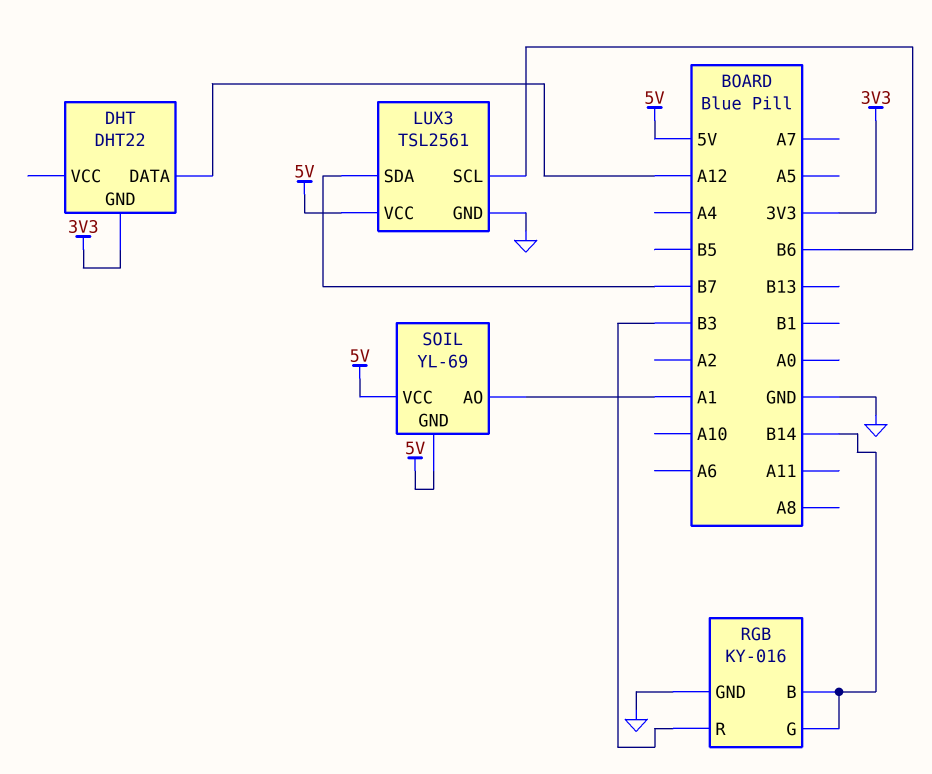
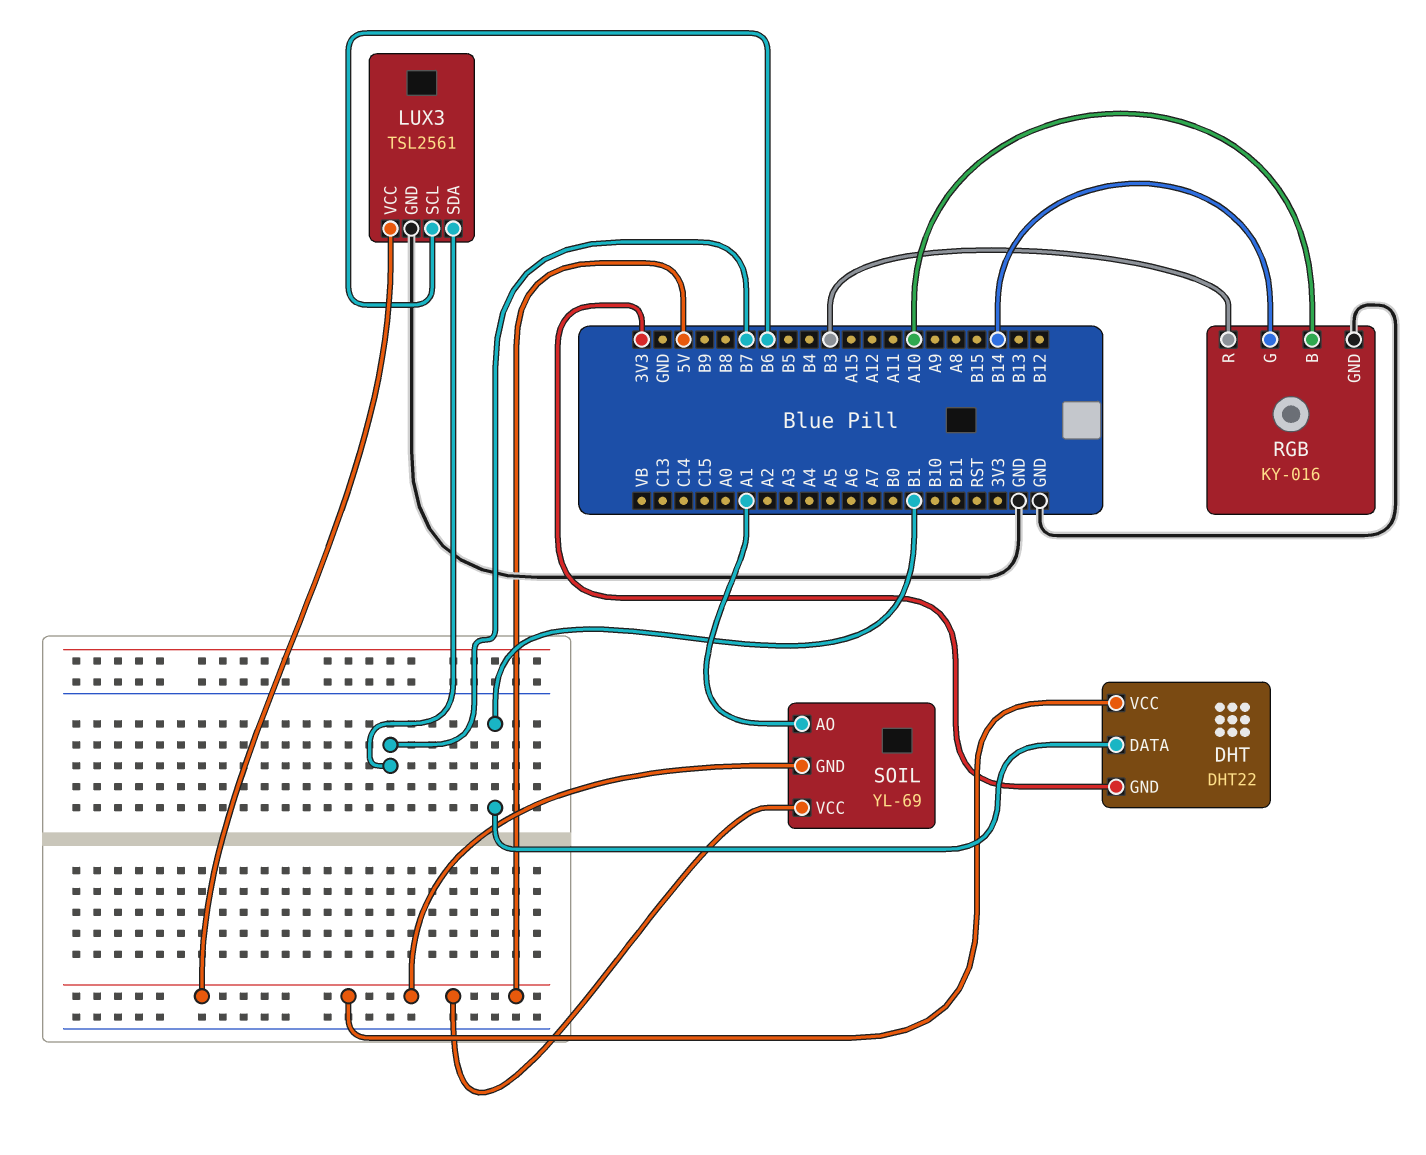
DHT pin DATA: A12 -> B1
DHT pin VCC: none -> 5V
RGB pin B: B14 -> A10

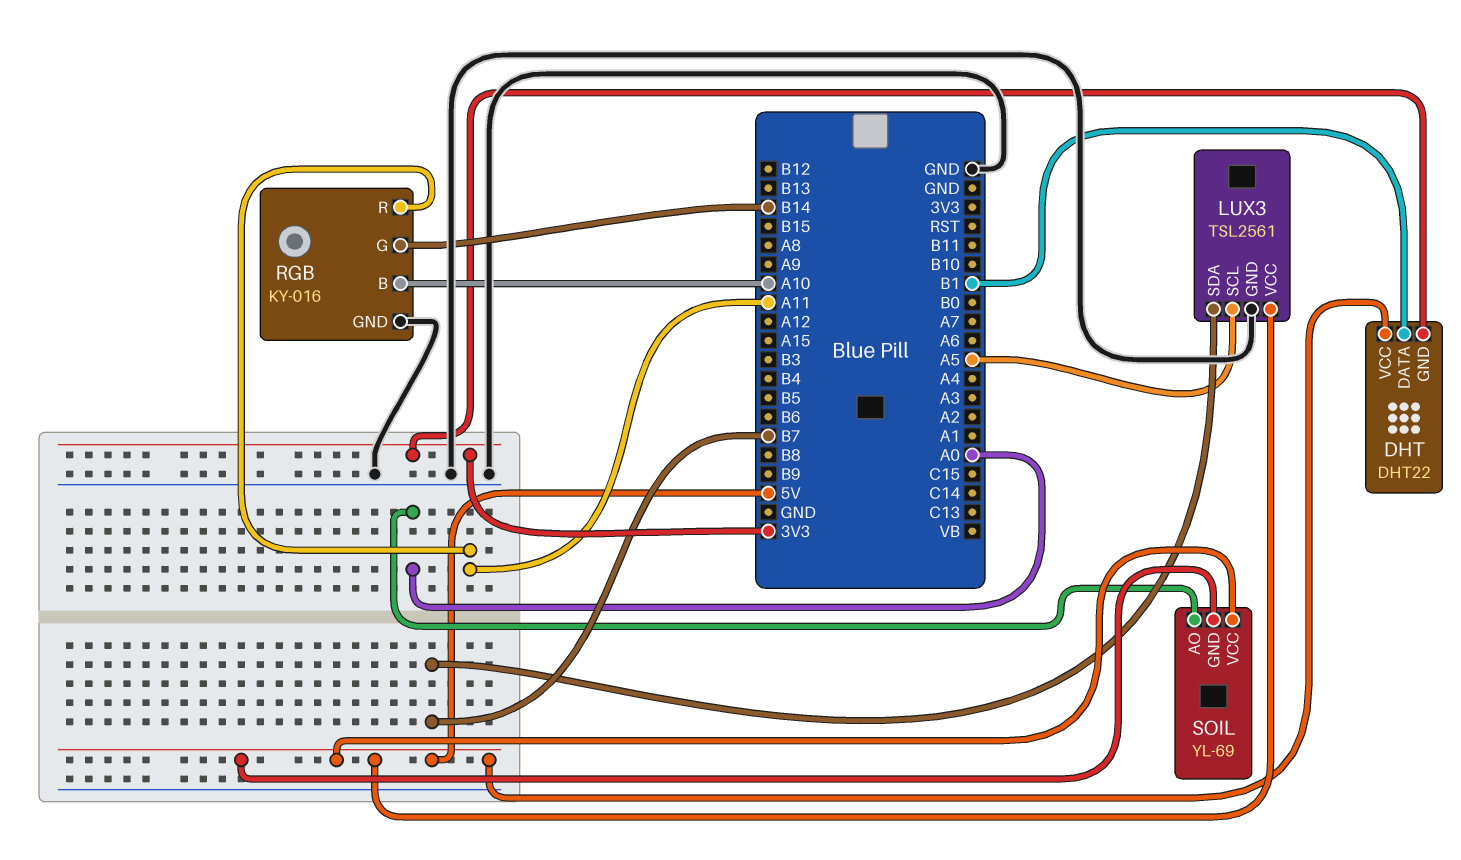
LUX3 pin SCL: B6 -> A5
RGB pin R: B3 -> A11
SOIL pin AO: A1 -> A0

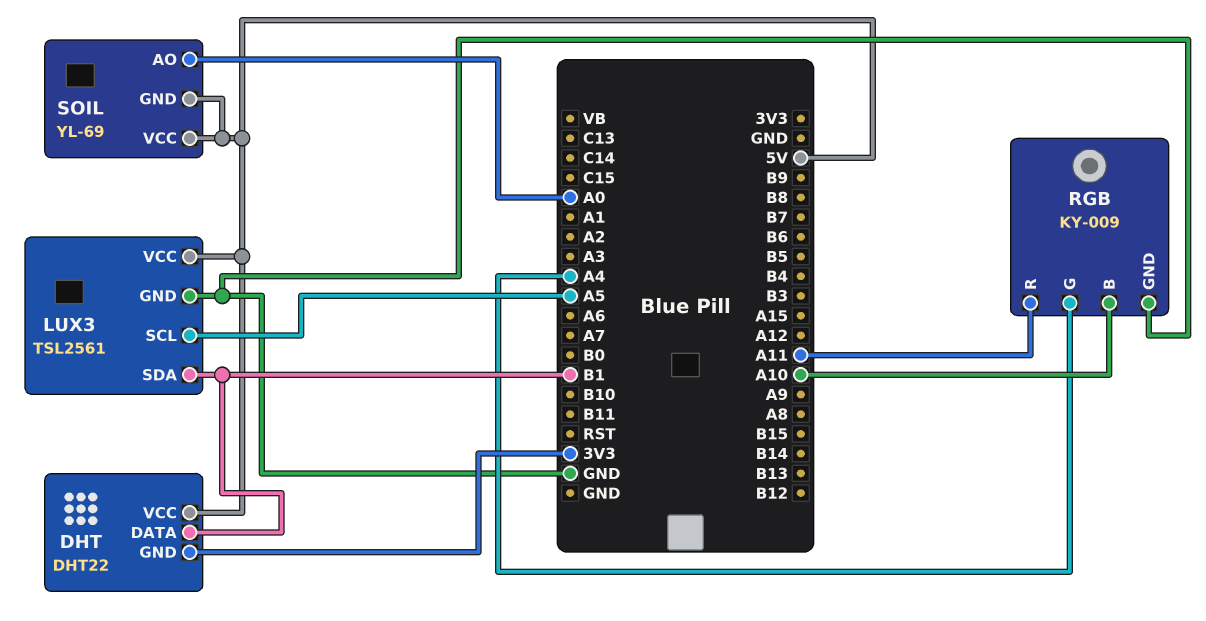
LUX3 pin SDA: B7 -> B1
RGB: KY-016 -> KY-009
RGB pin G: B14 -> A4

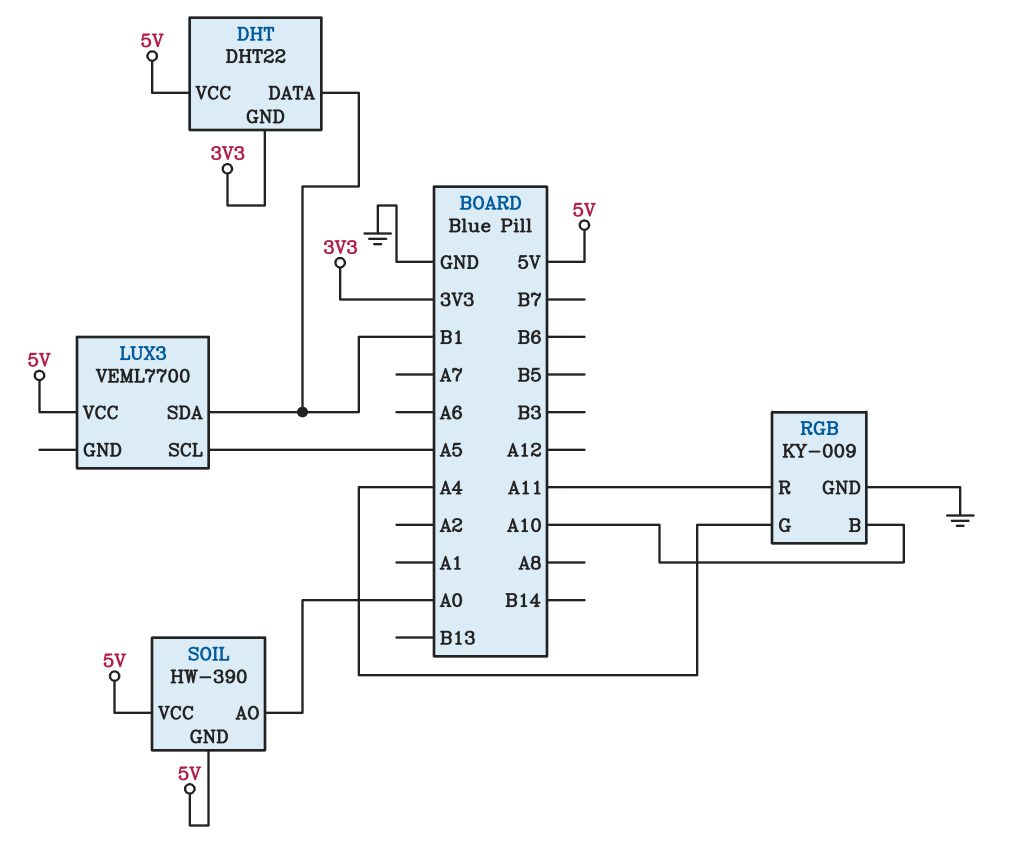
LUX3: TSL2561 -> VEML7700
LUX3 pin GND: GND -> none
SOIL: YL-69 -> HW-390

